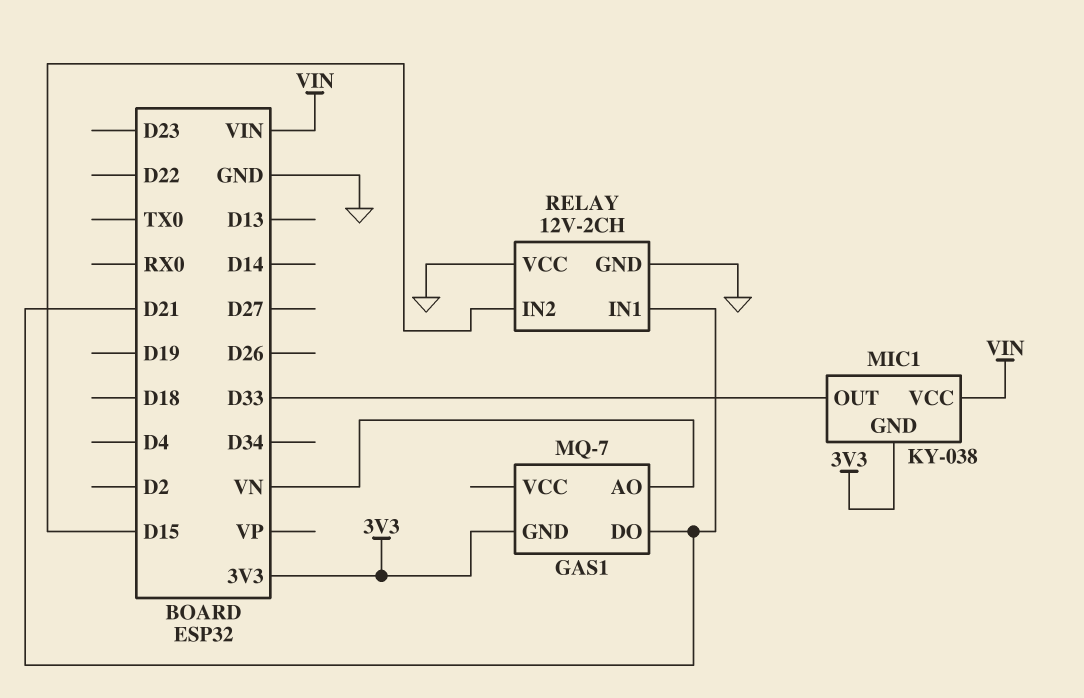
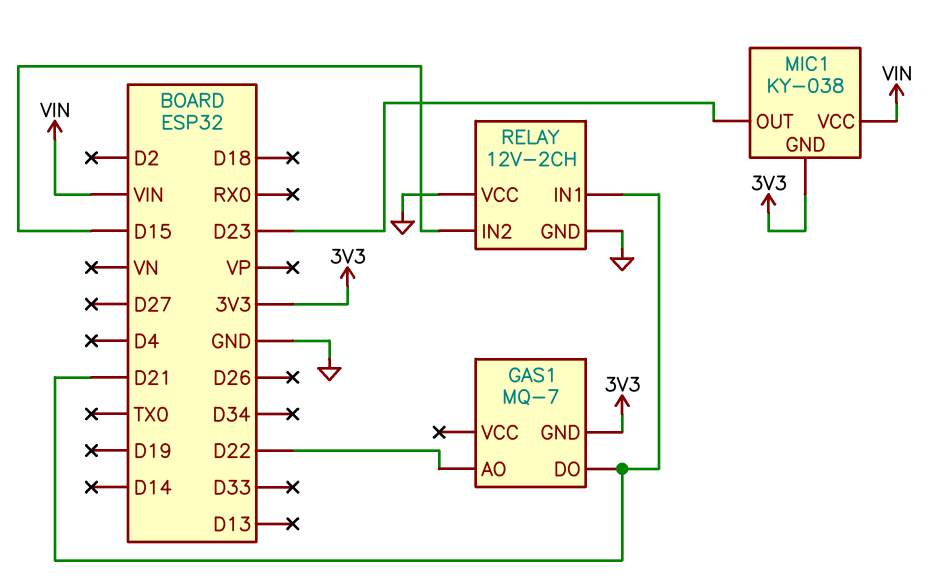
GAS1 pin AO: VN -> D22
MIC1 pin OUT: D33 -> D23

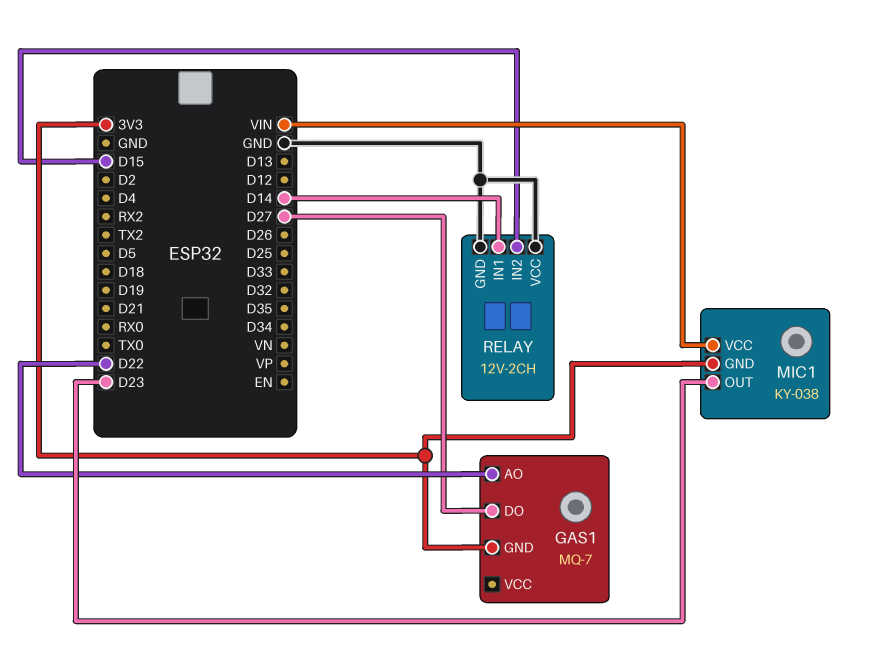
GAS1 pin DO: D21 -> D27
RELAY pin IN1: D21 -> D14

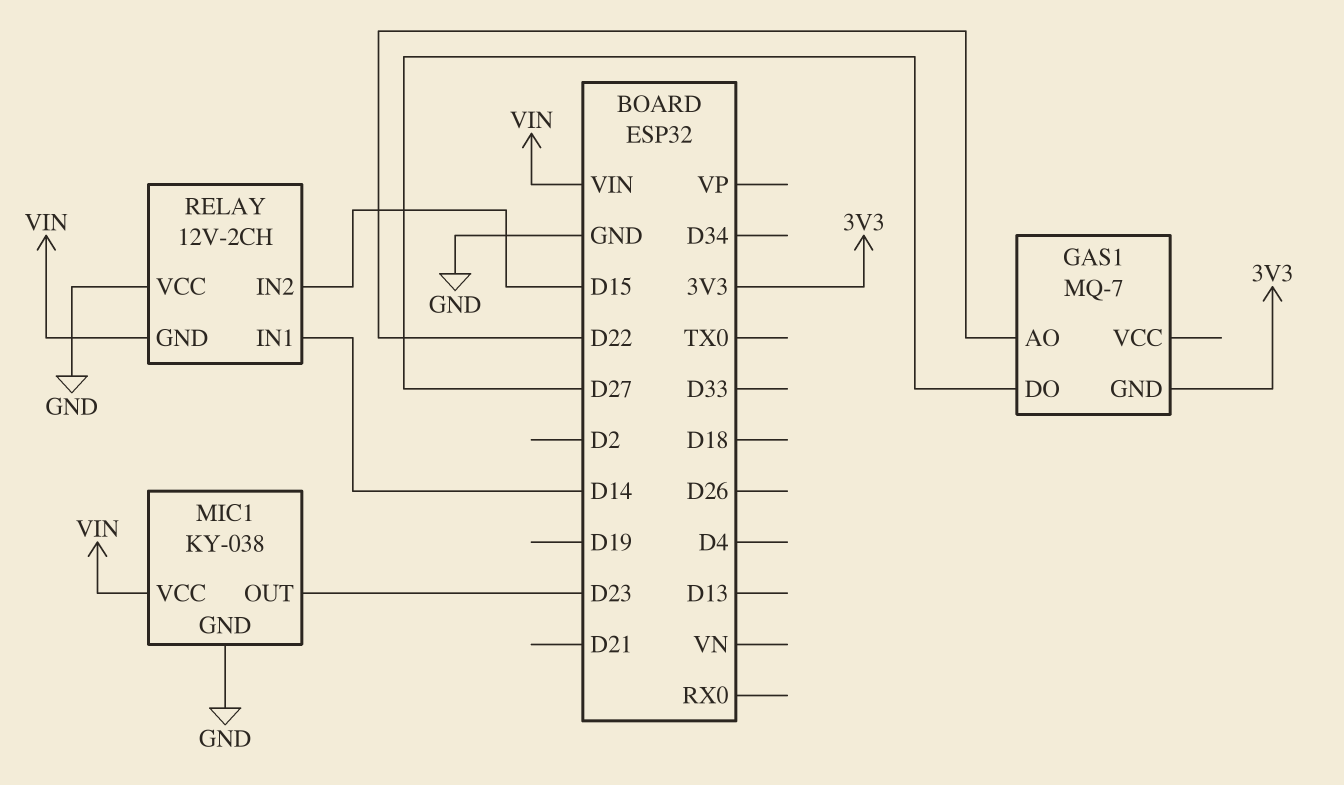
MIC1 pin GND: 3V3 -> GND
RELAY pin GND: GND -> VIN

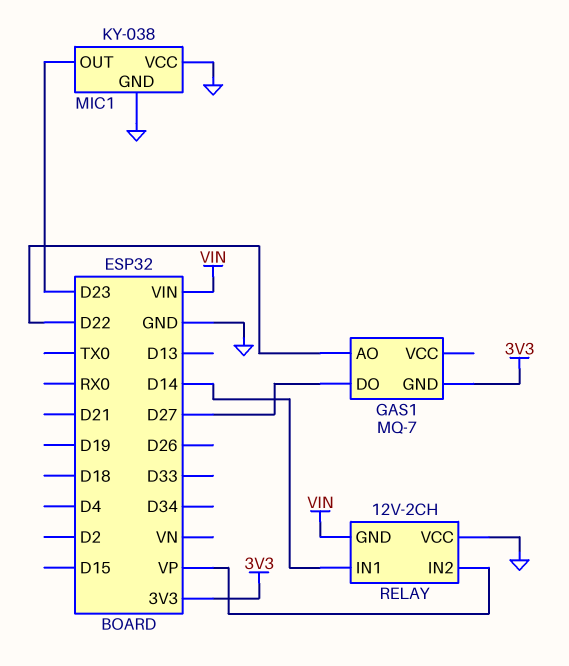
MIC1 pin VCC: VIN -> GND
RELAY pin IN2: D15 -> VP

